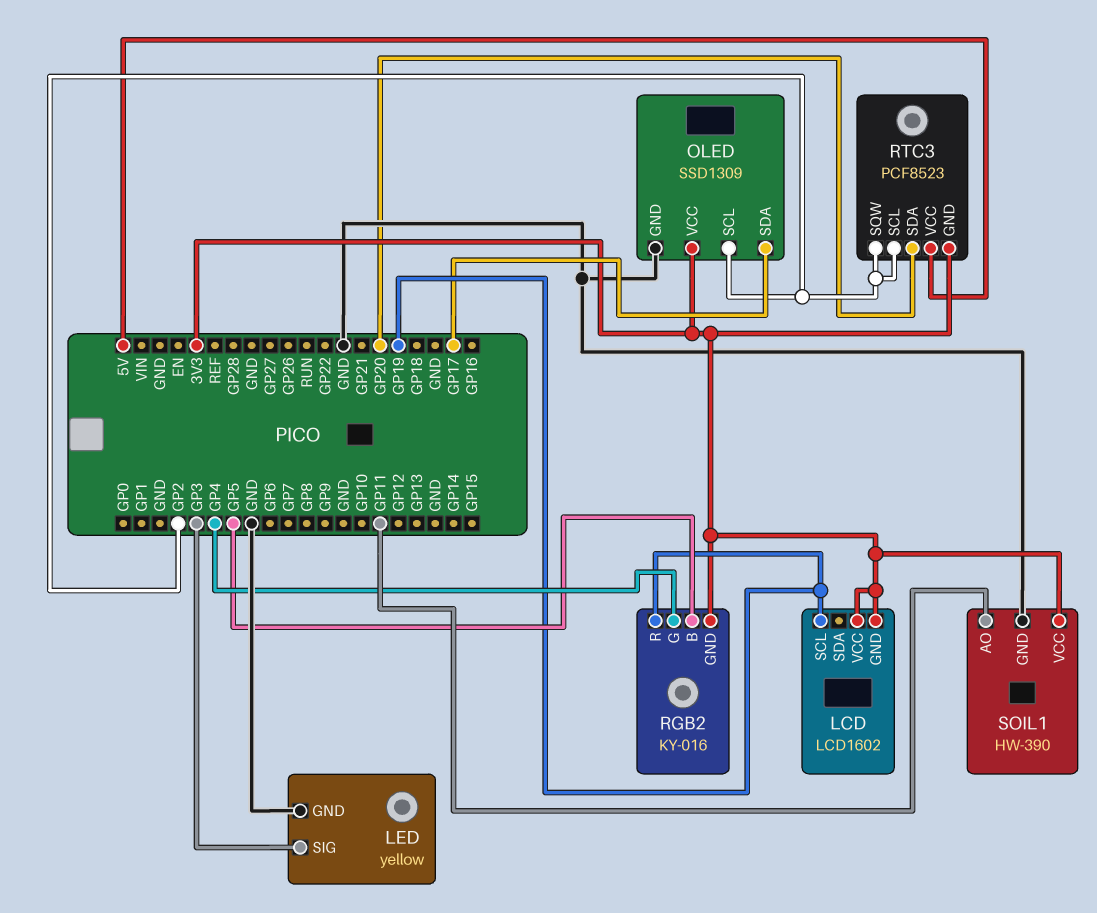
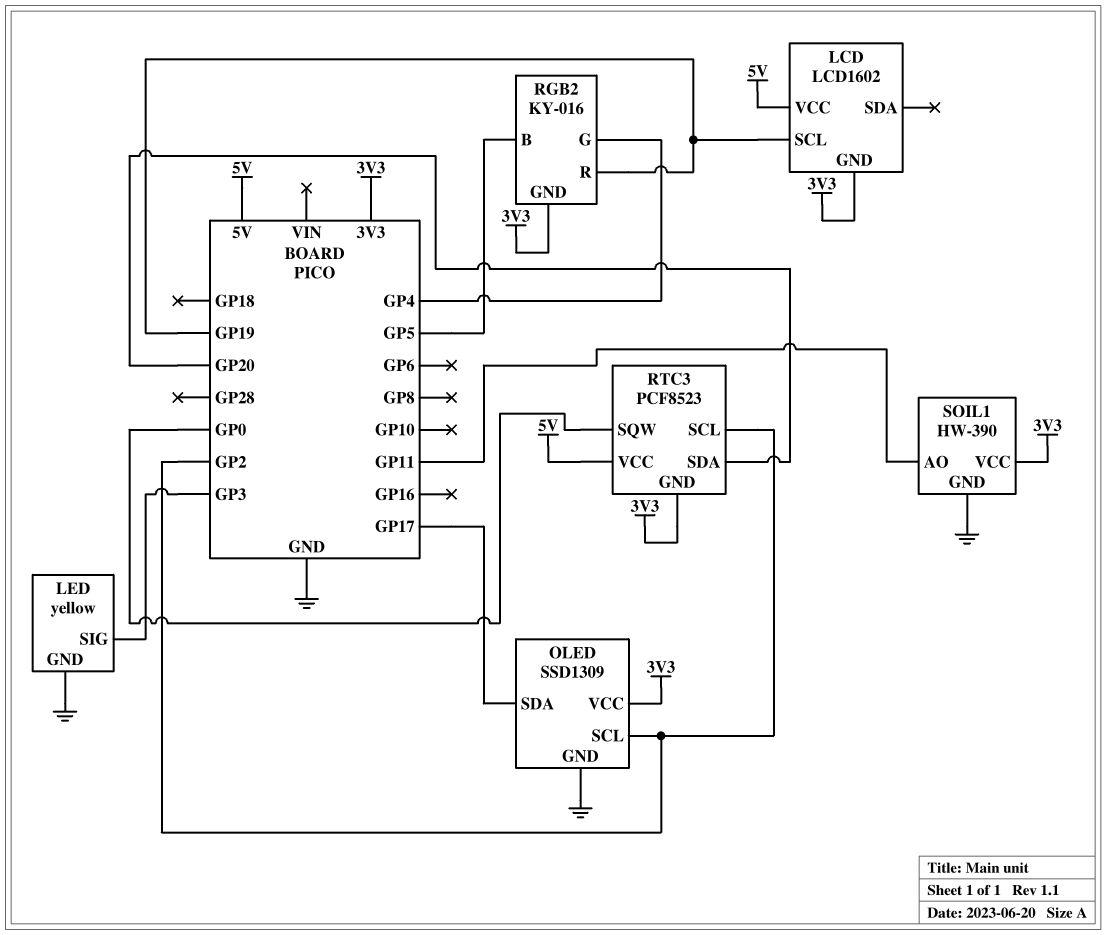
LCD pin VCC: 3V3 -> 5V
RTC3 pin SQW: GP2 -> GP0

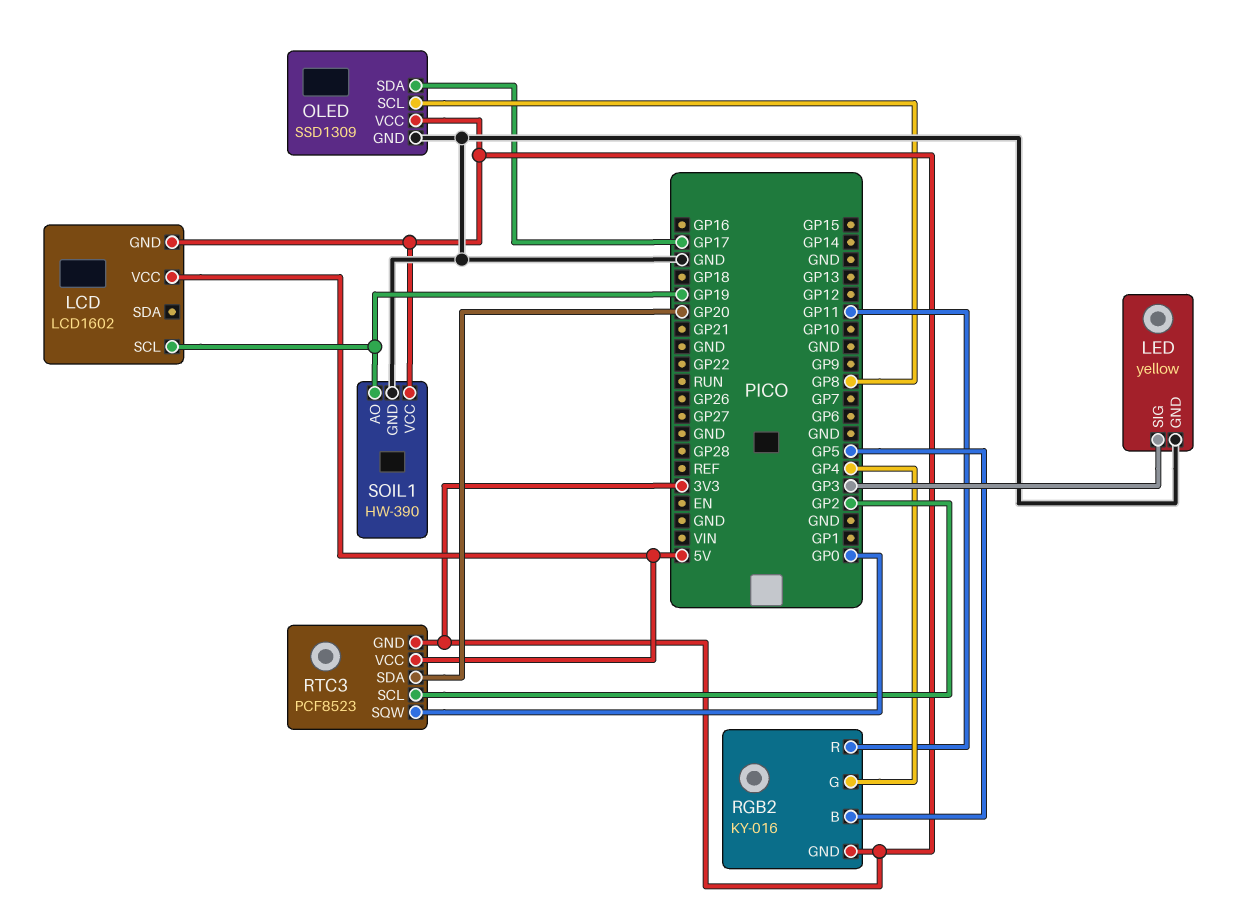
OLED pin SCL: GP2 -> GP8
RGB2 pin R: GP19 -> GP11
SOIL1 pin AO: GP11 -> GP19

